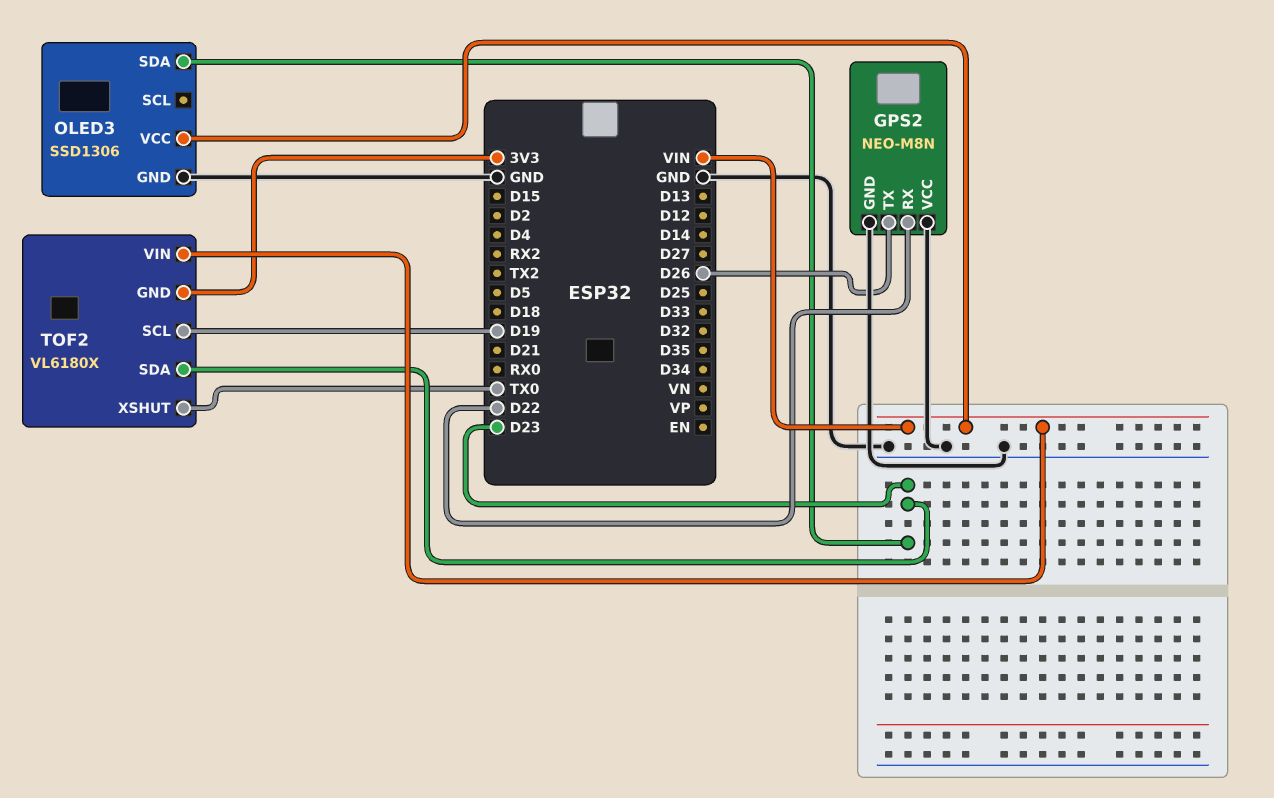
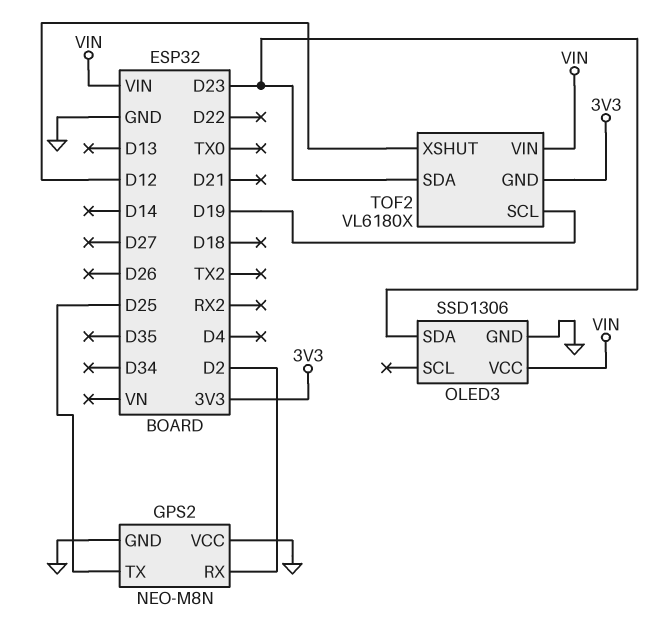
GPS2 pin RX: D22 -> D2
GPS2 pin TX: D26 -> D25
TOF2 pin XSHUT: TX0 -> D12

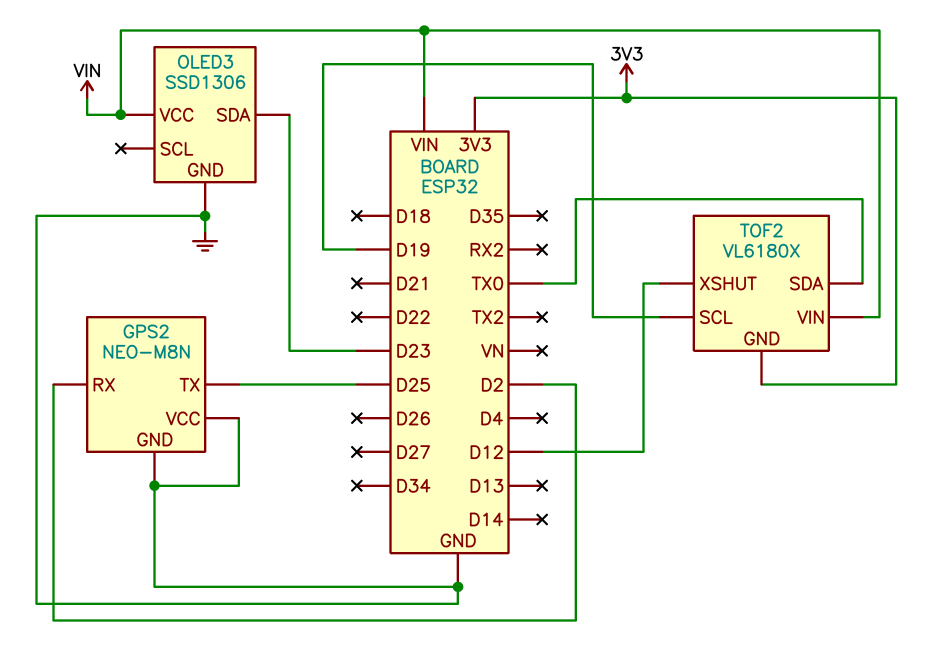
TOF2 pin SDA: D23 -> TX0

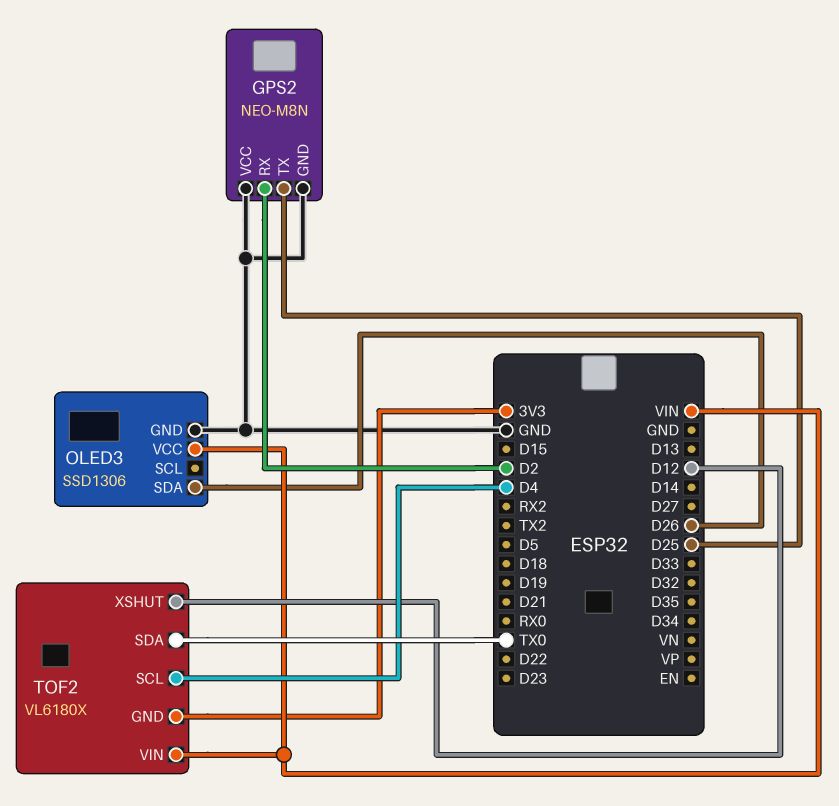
OLED3 pin SDA: D23 -> D26
TOF2 pin SCL: D19 -> D4

